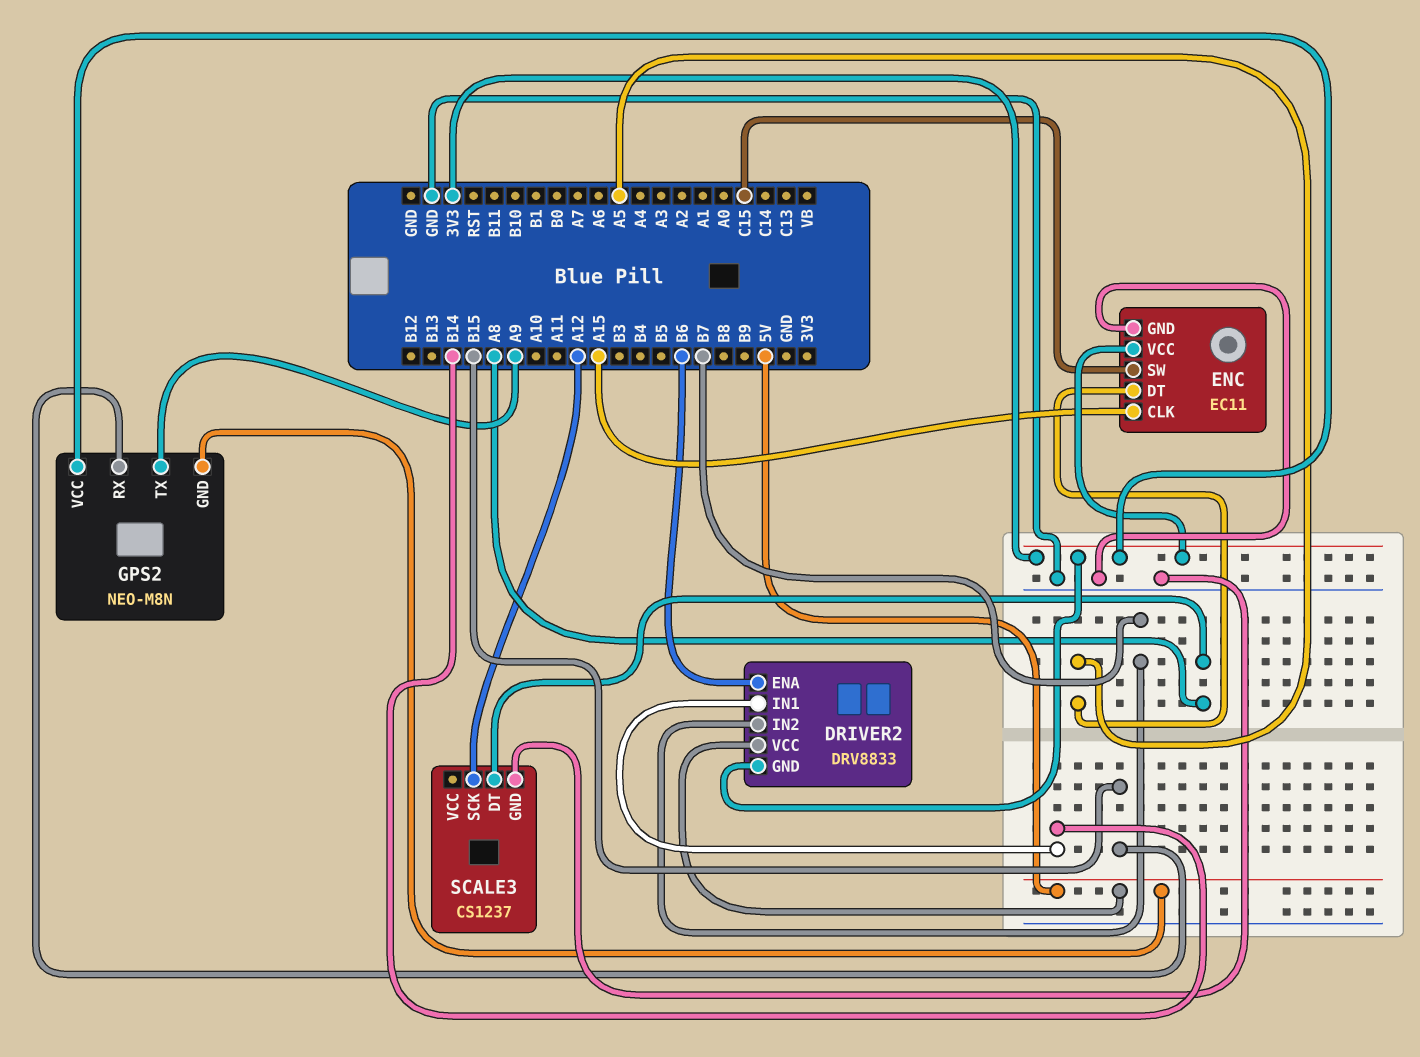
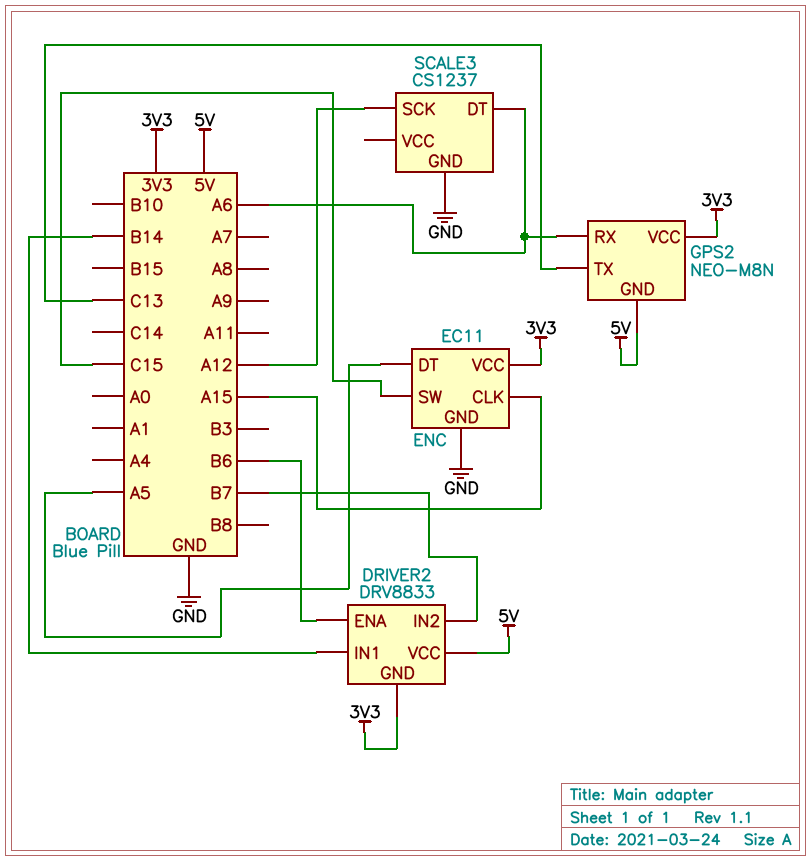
GPS2 pin RX: B15 -> A6
GPS2 pin TX: A9 -> C13
SCALE3 pin DT: A8 -> A6

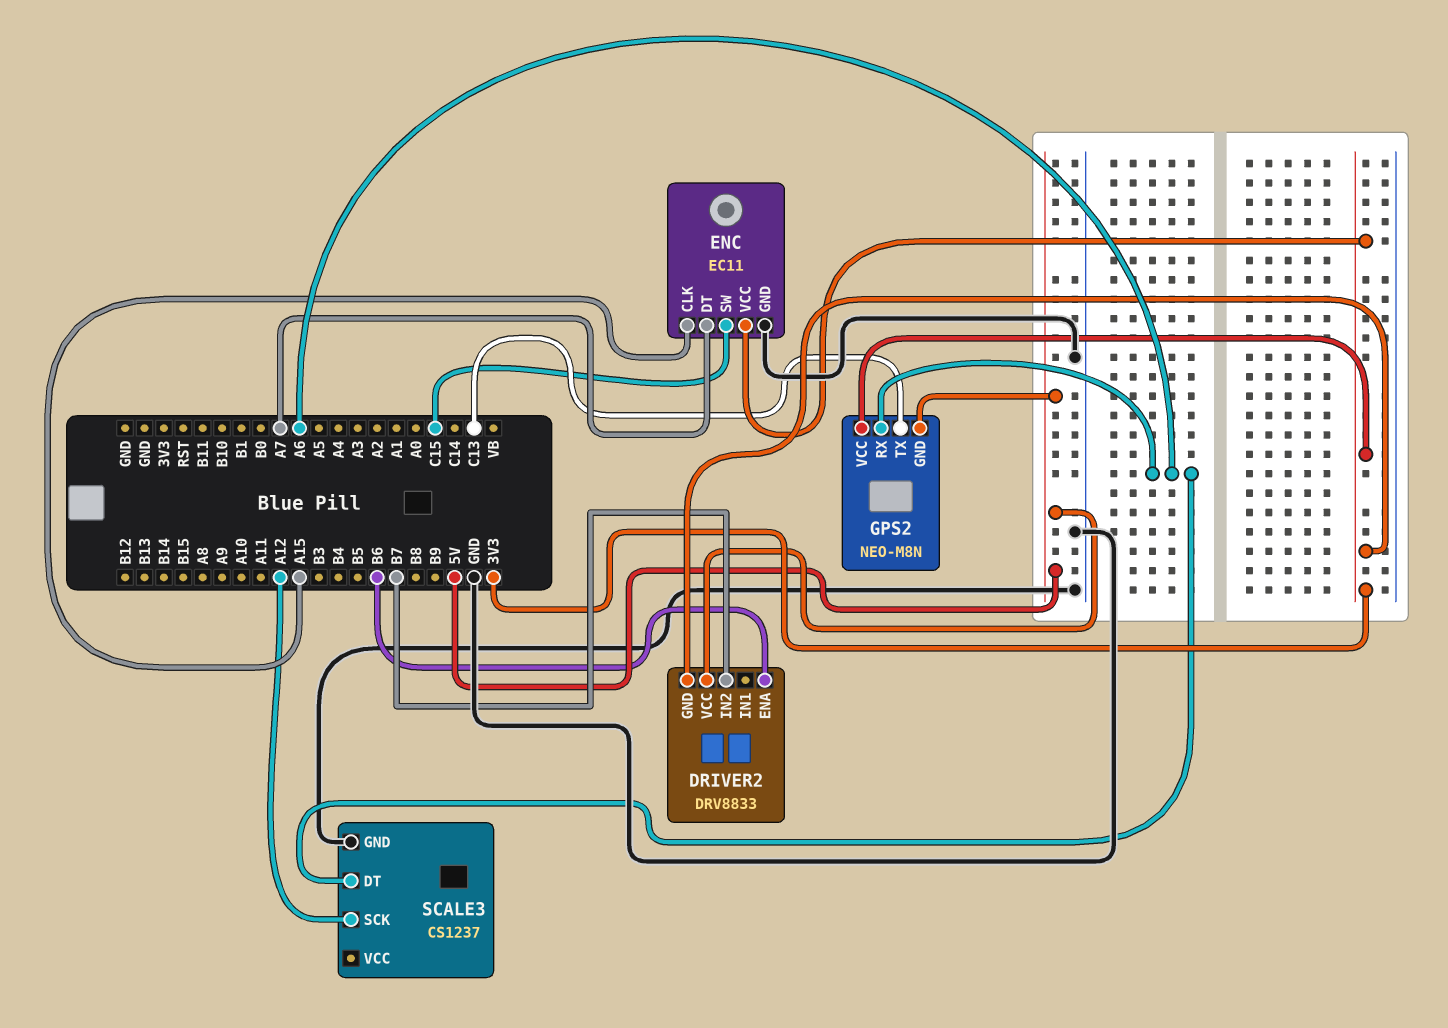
DRIVER2 pin IN1: B14 -> none
ENC pin DT: A5 -> A7

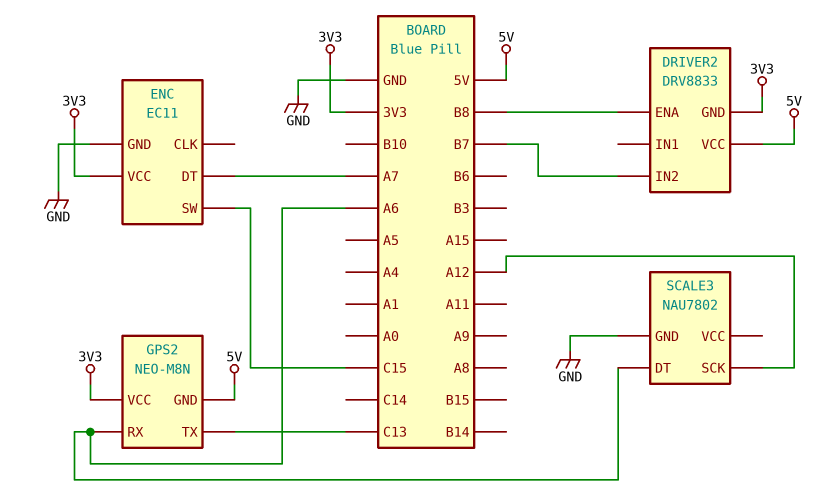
DRIVER2 pin ENA: B6 -> B8
ENC pin CLK: A15 -> none
SCALE3: CS1237 -> NAU7802

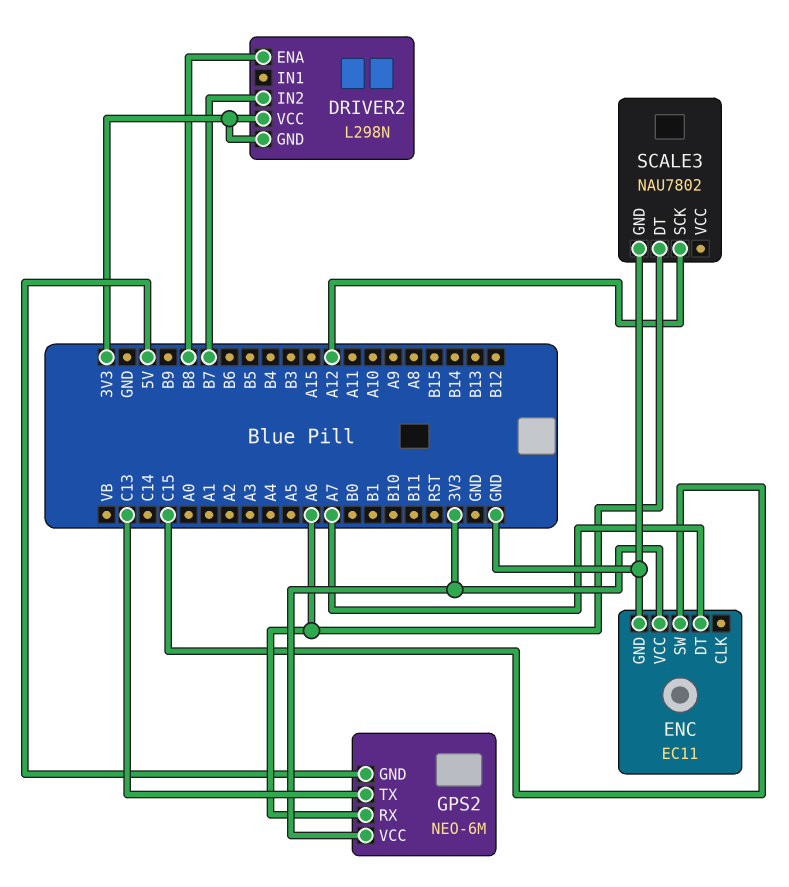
DRIVER2: DRV8833 -> L298N
DRIVER2 pin VCC: 5V -> 3V3
GPS2: NEO-M8N -> NEO-6M

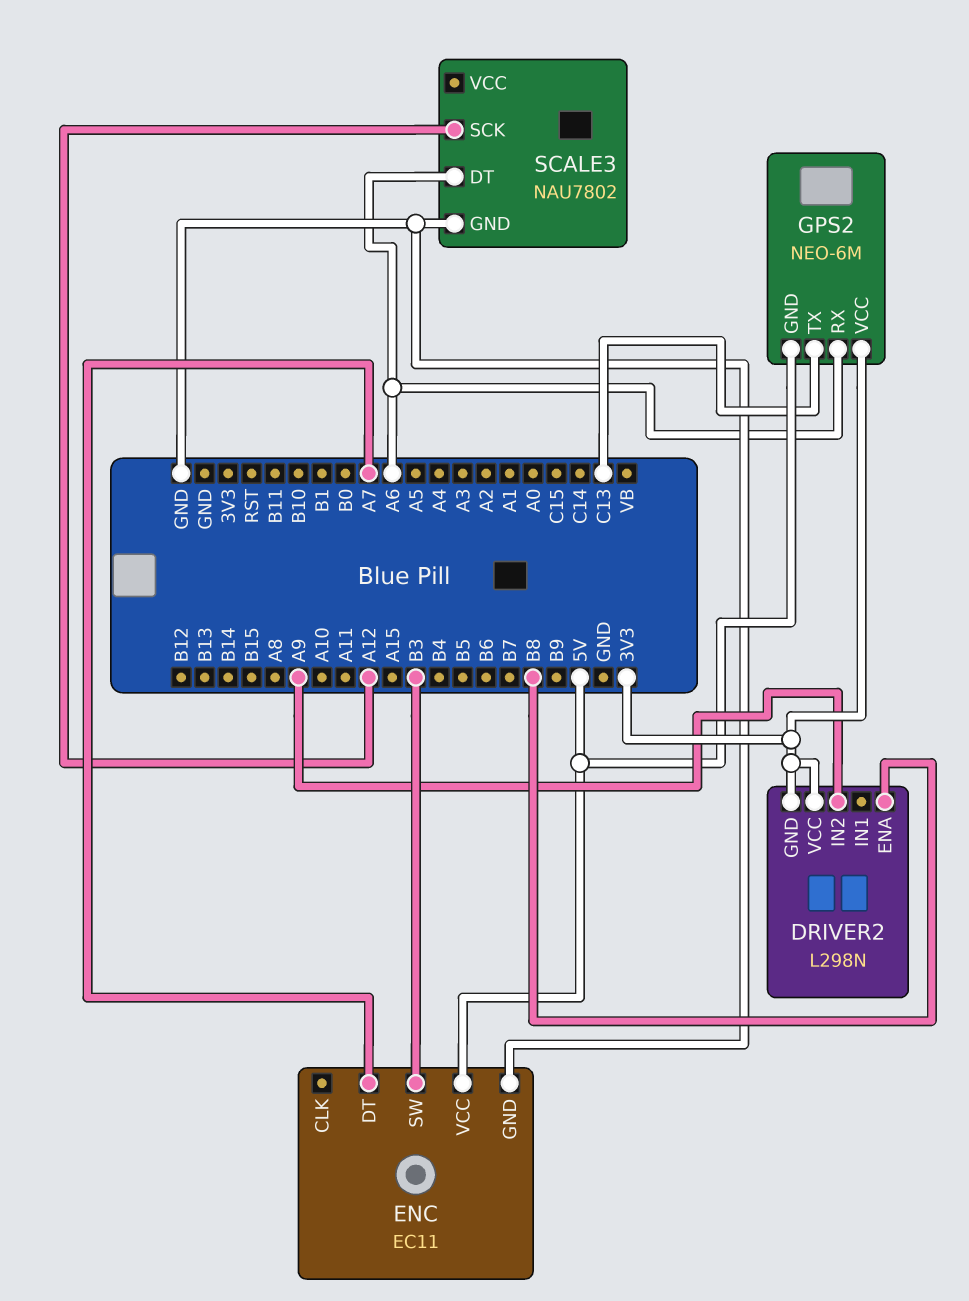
DRIVER2 pin IN2: B7 -> A9
ENC pin SW: C15 -> B3
ENC pin VCC: 3V3 -> 5V

